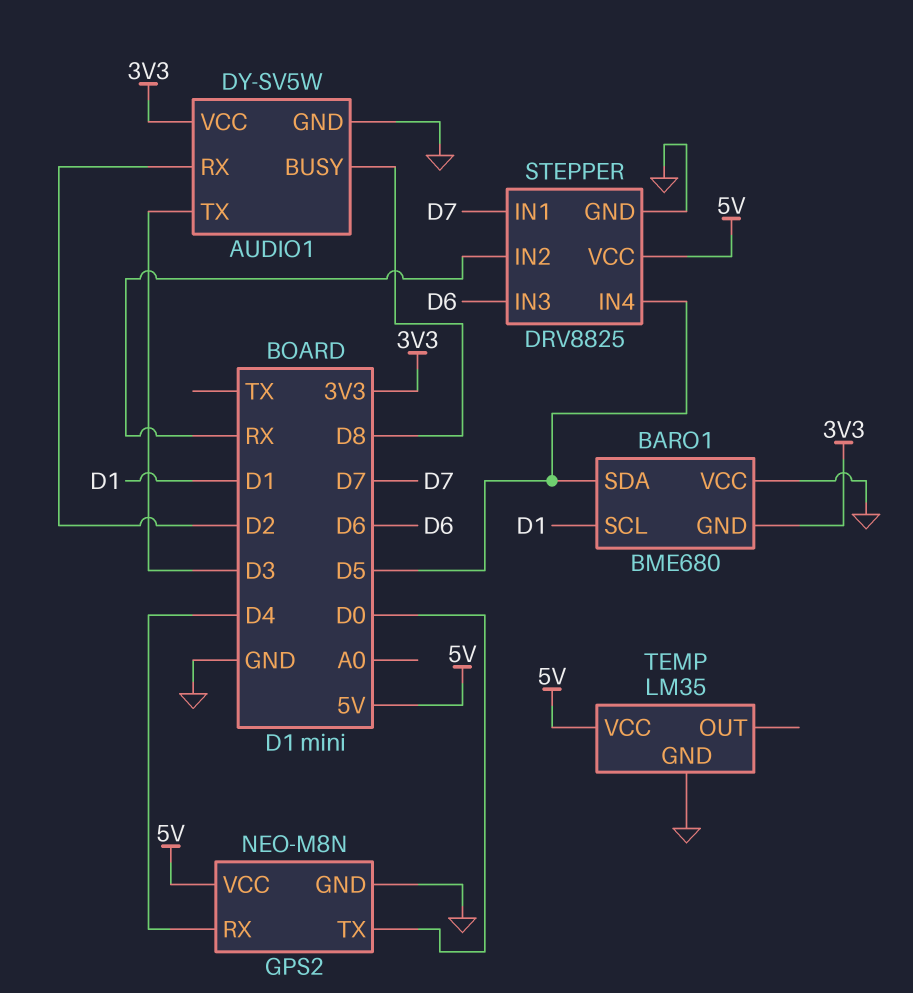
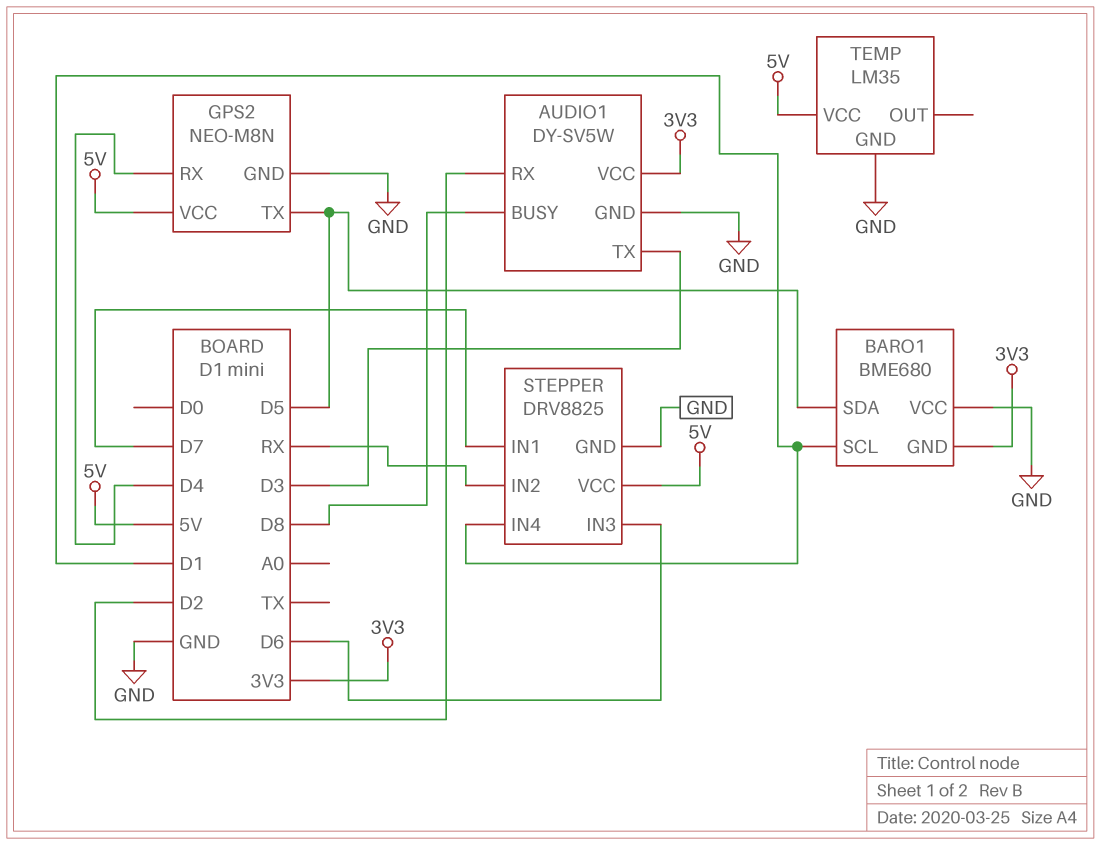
GPS2 pin TX: D0 -> D5
STEPPER pin IN4: D5 -> D1

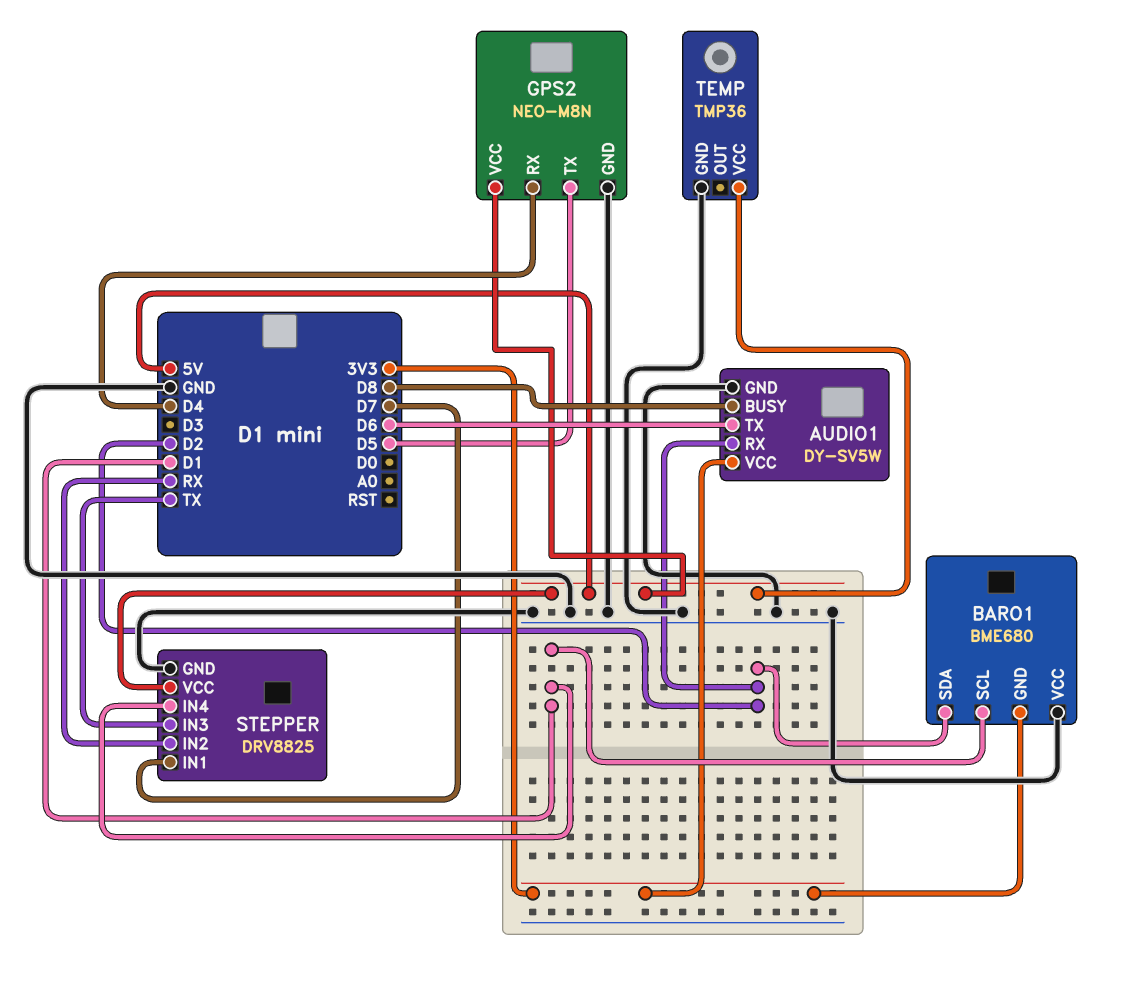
AUDIO1 pin TX: D3 -> D6
BARO1 pin SDA: D5 -> D2
STEPPER pin IN3: D6 -> TX
TEMP: LM35 -> TMP36

